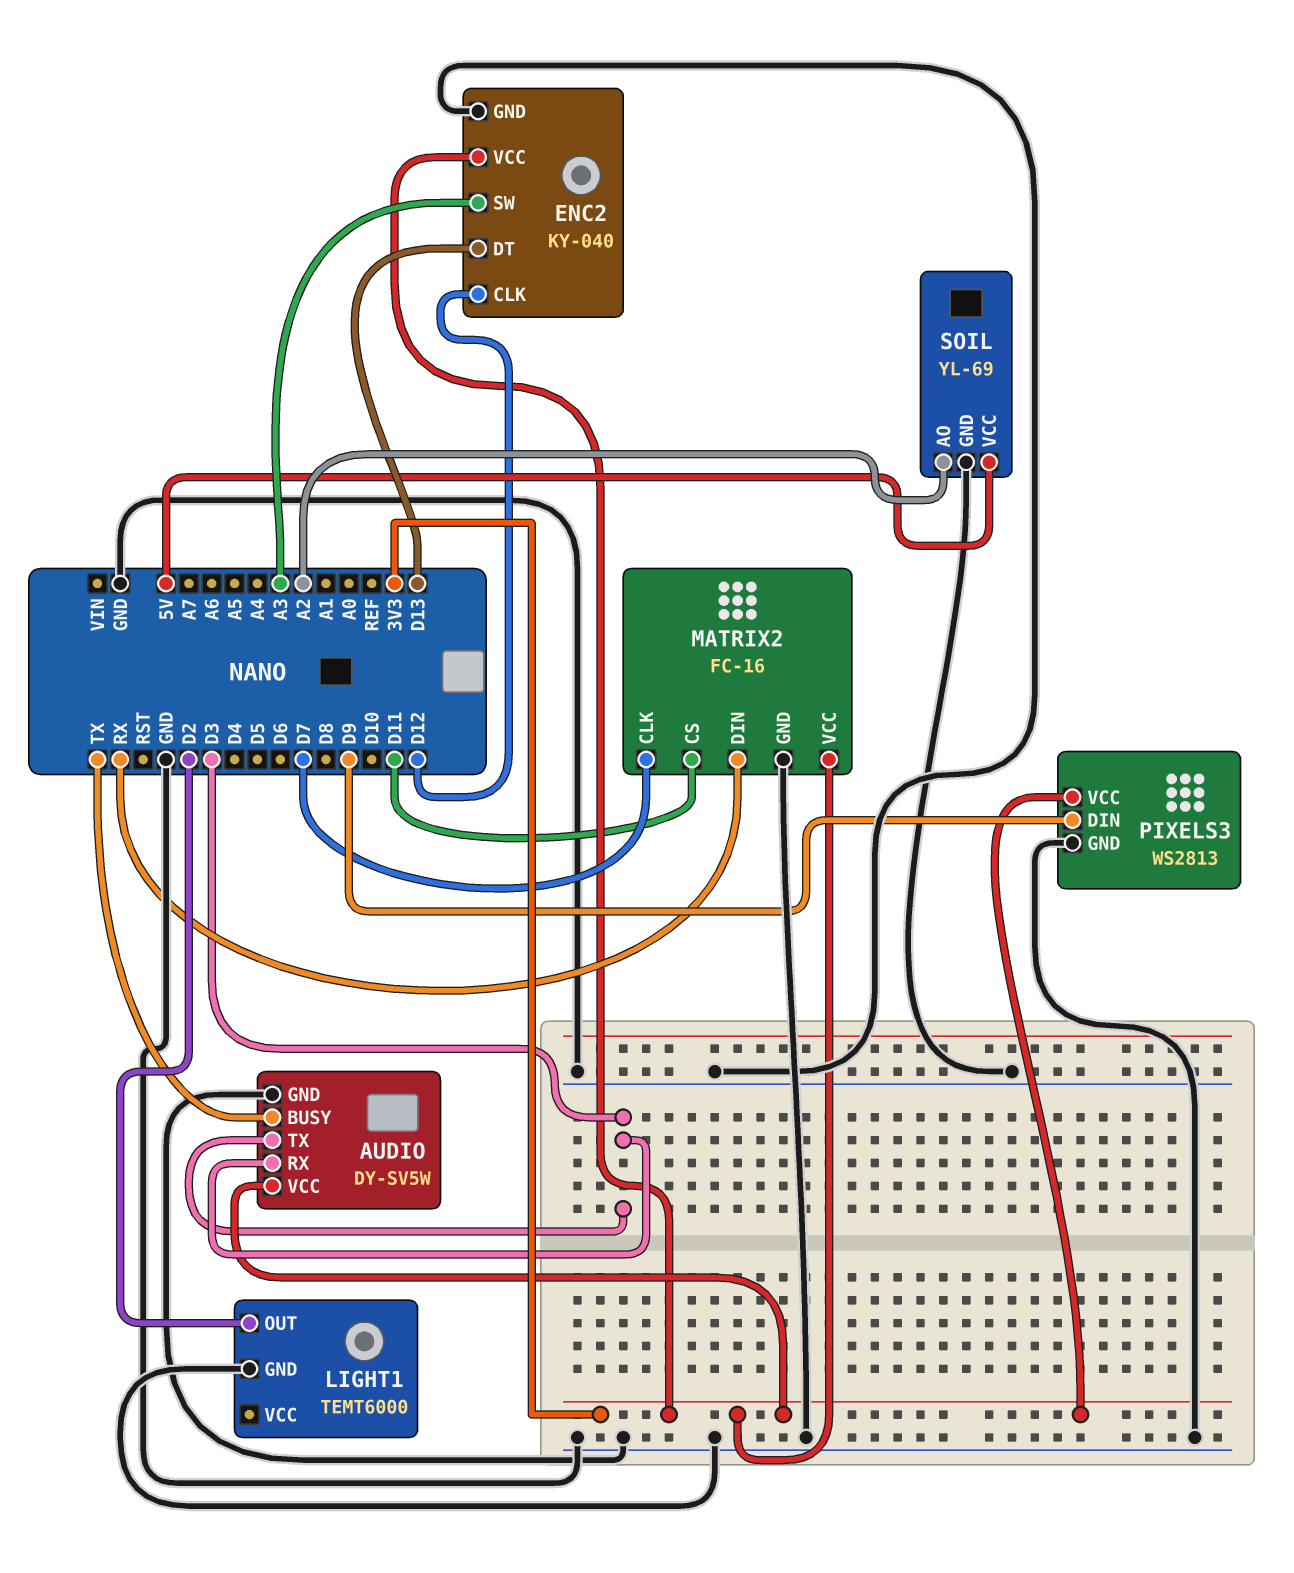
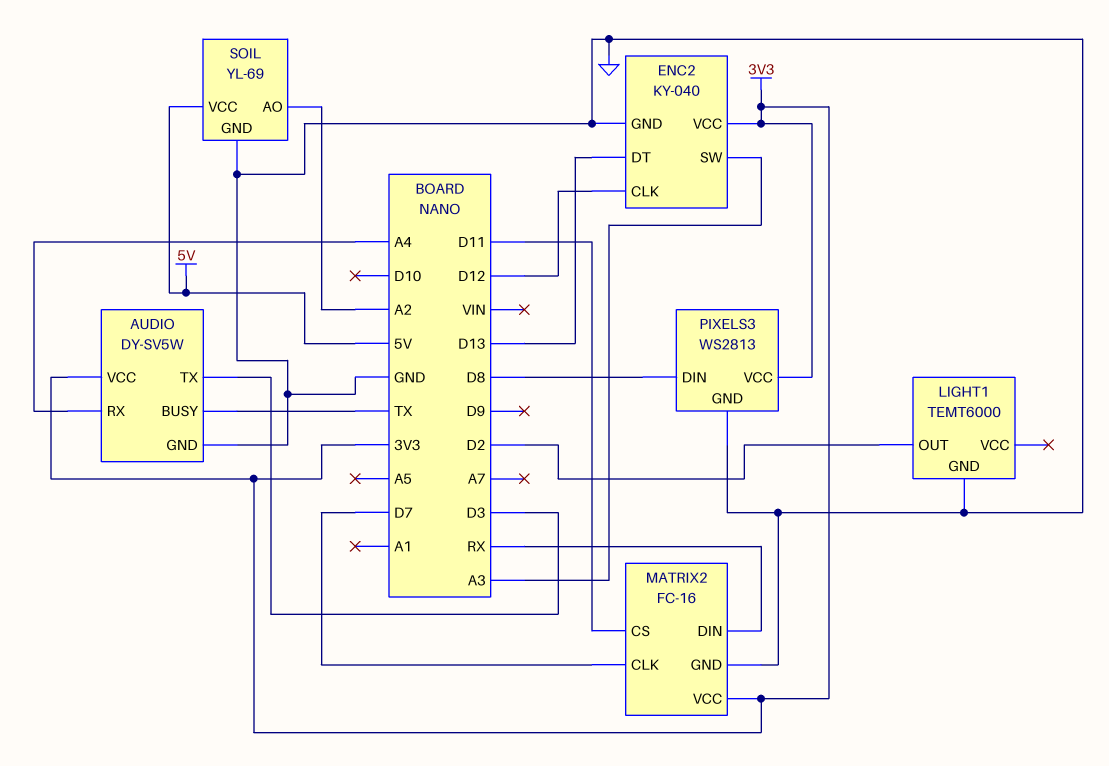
AUDIO pin RX: D3 -> A4
PIXELS3 pin DIN: D9 -> D8

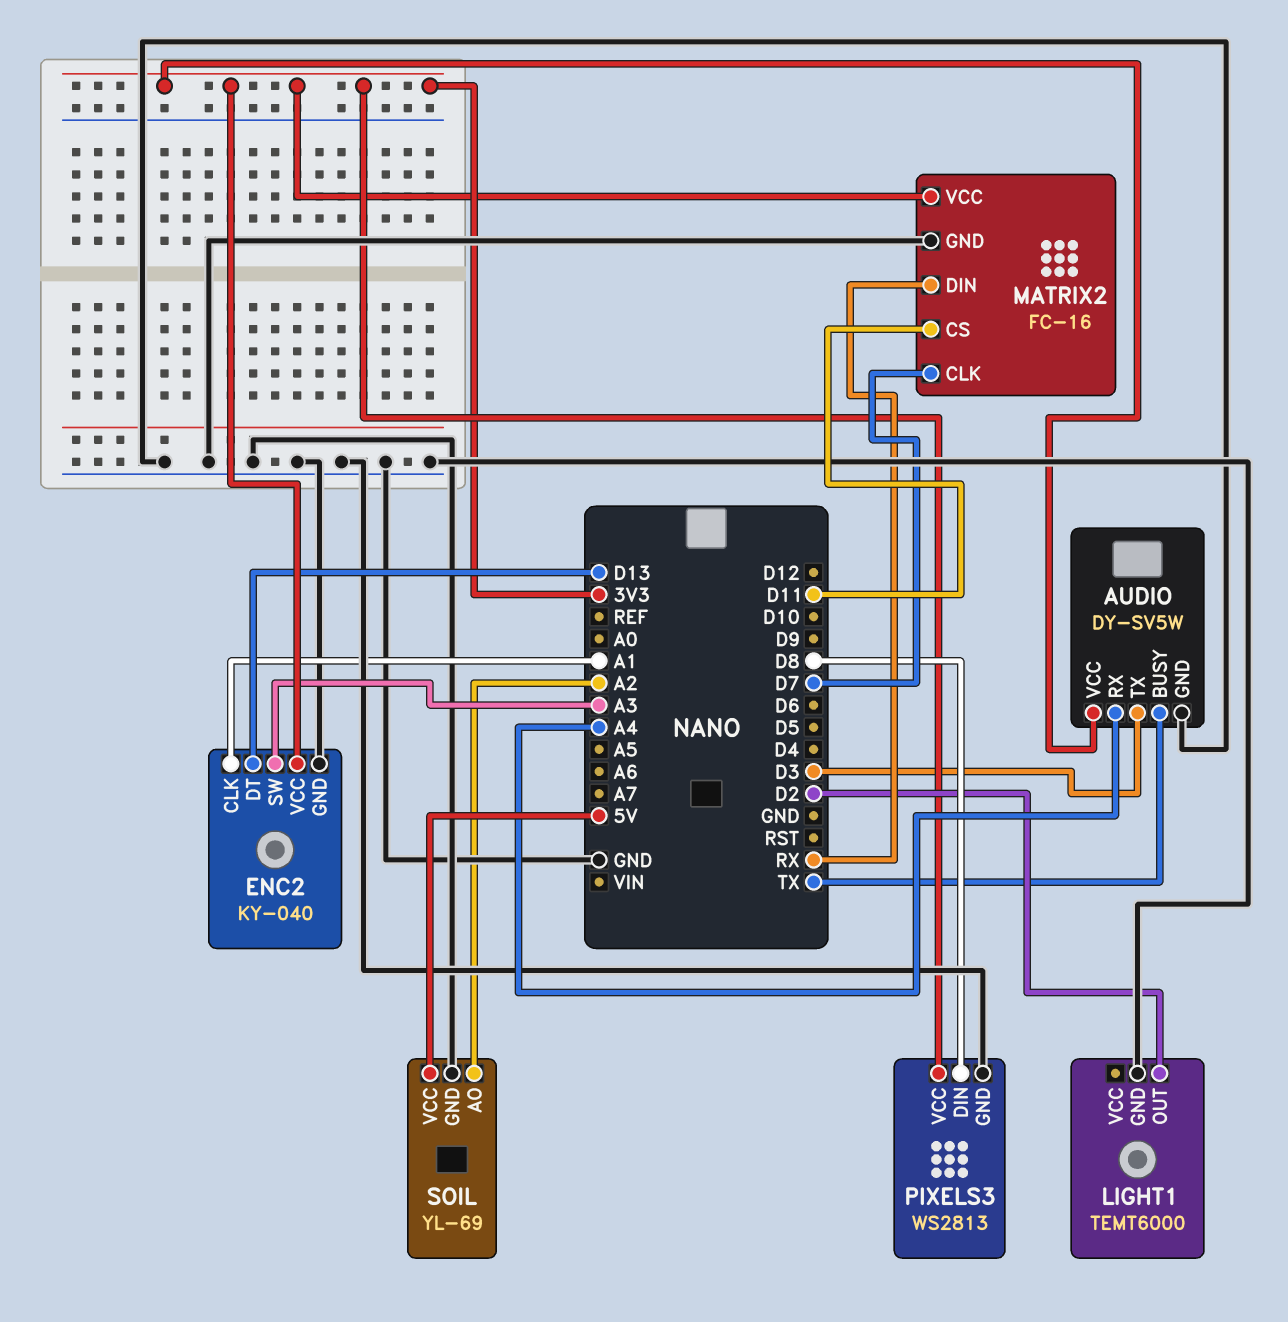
ENC2 pin CLK: D12 -> A1

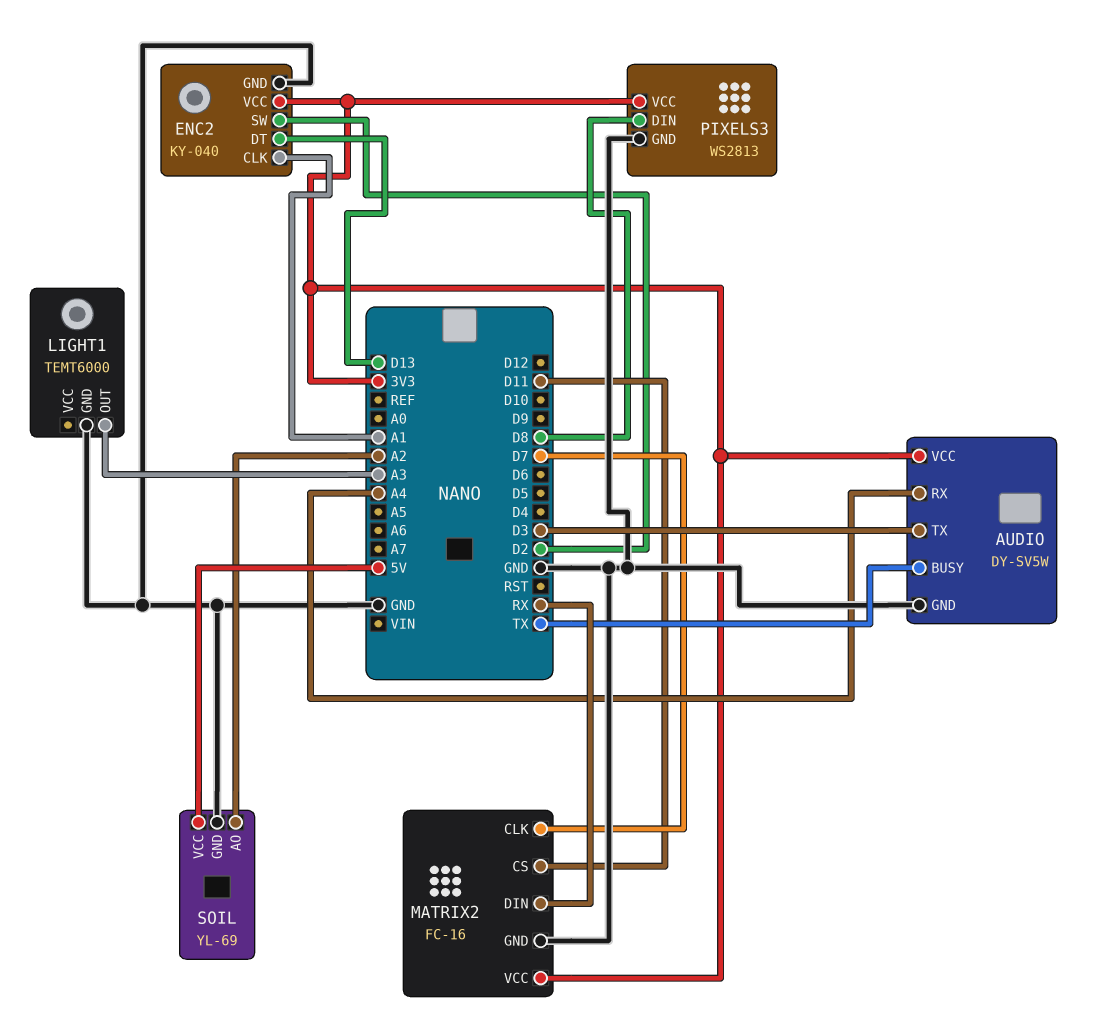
ENC2 pin SW: A3 -> D2
LIGHT1 pin OUT: D2 -> A3

